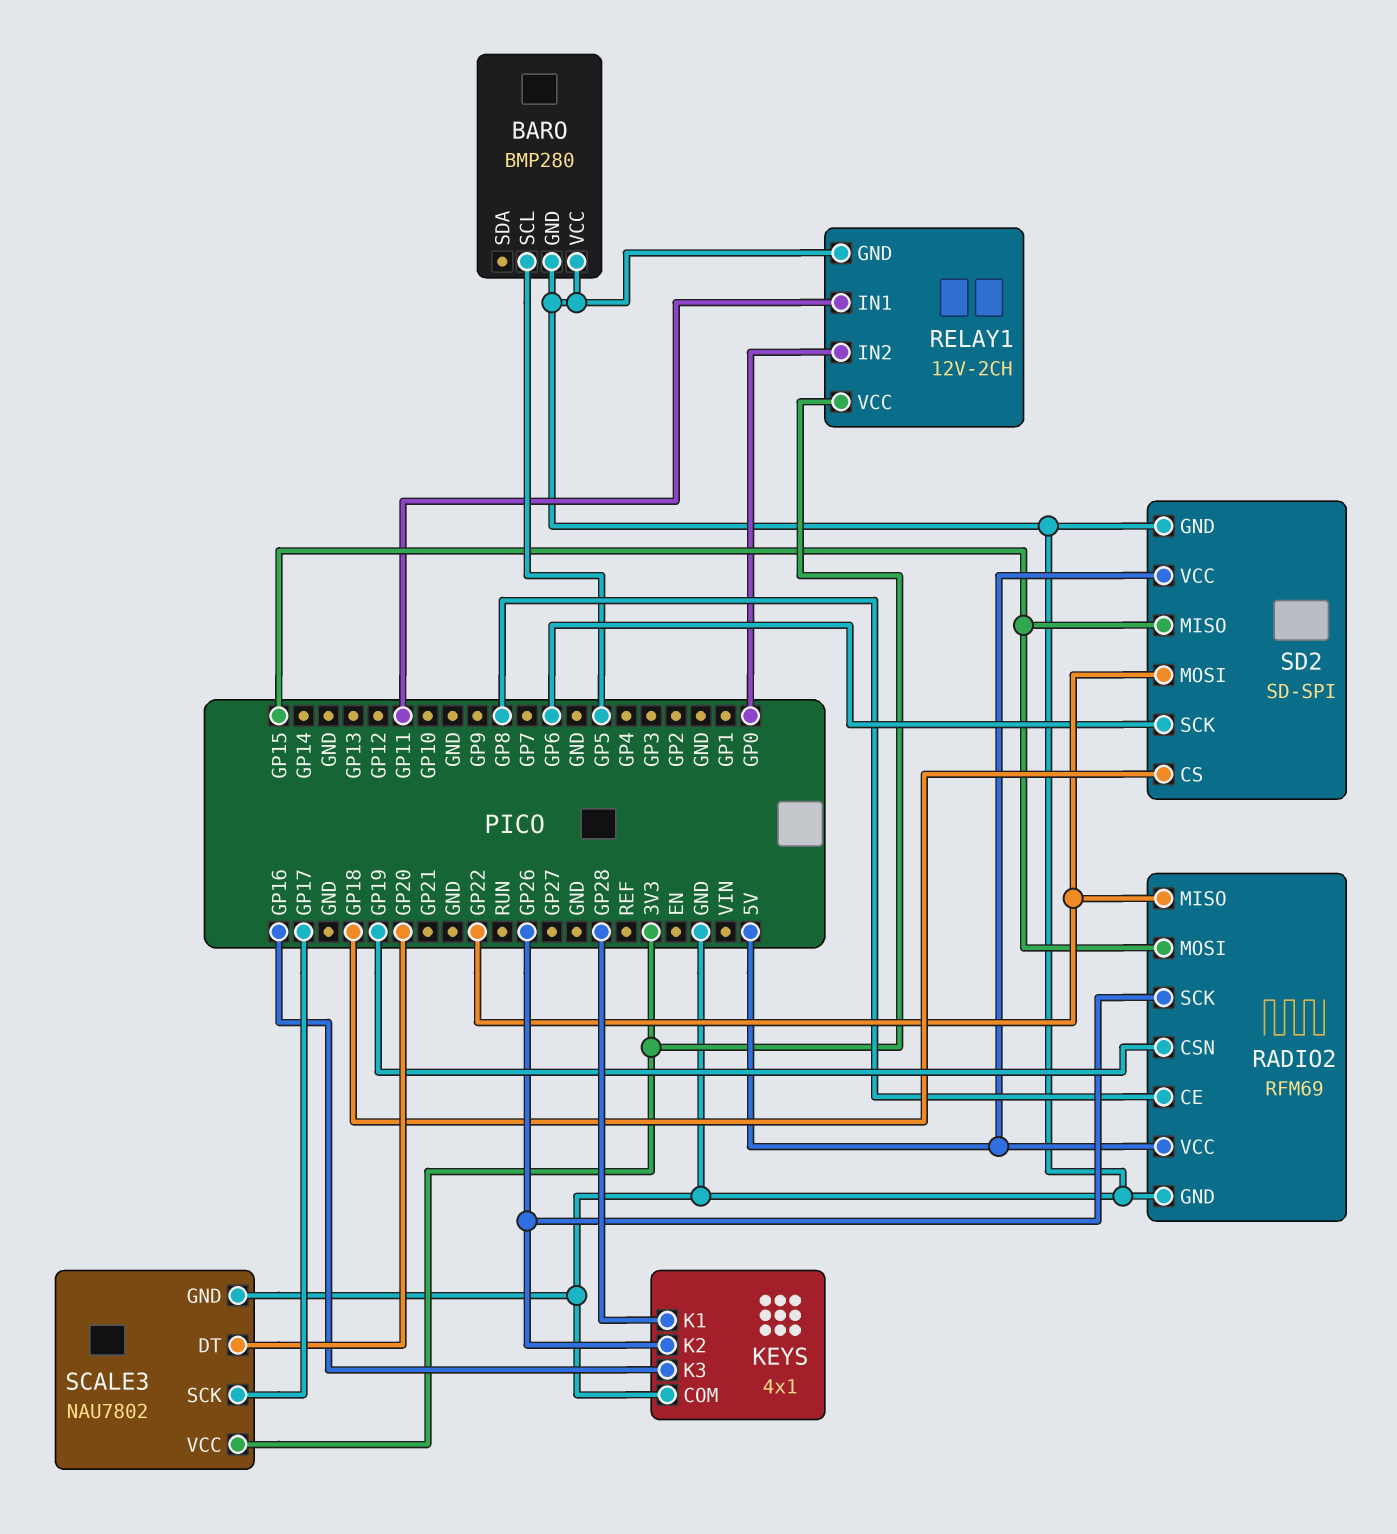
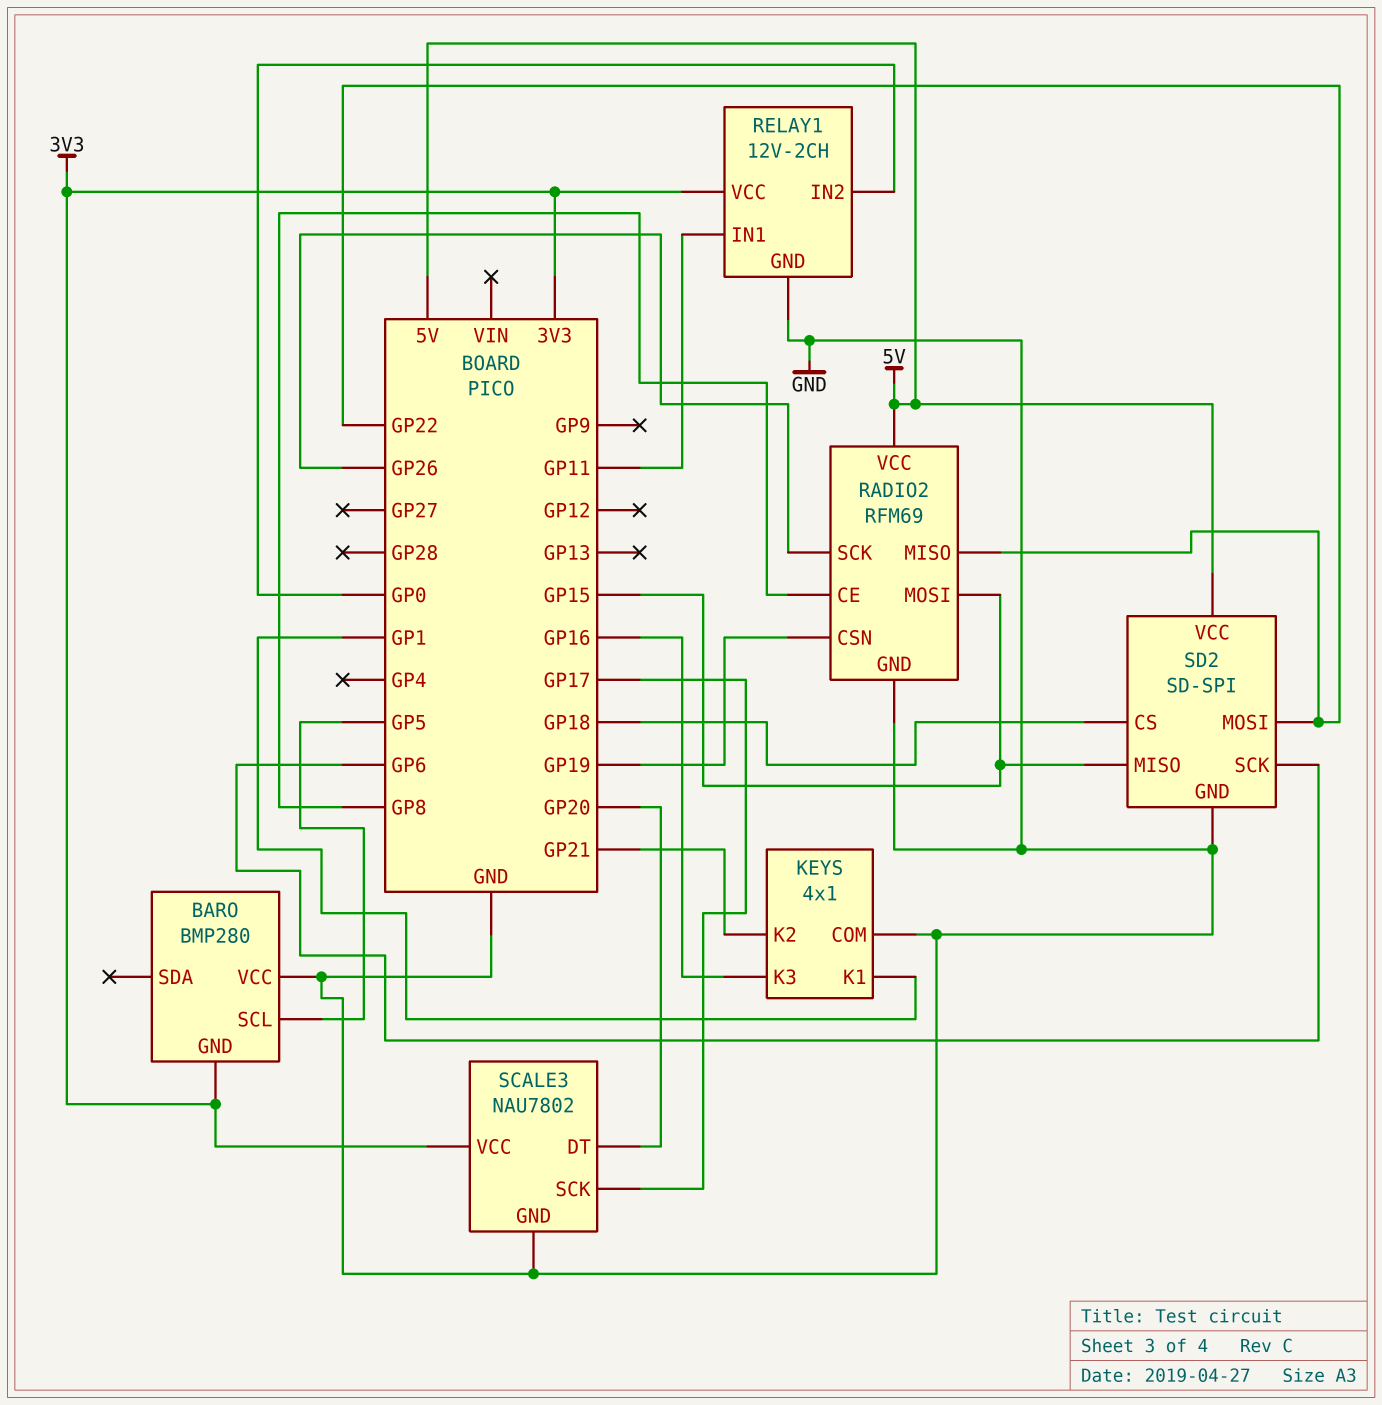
BARO pin GND: GND -> 3V3
KEYS pin K1: GP28 -> GP1
KEYS pin K2: GP26 -> GP21

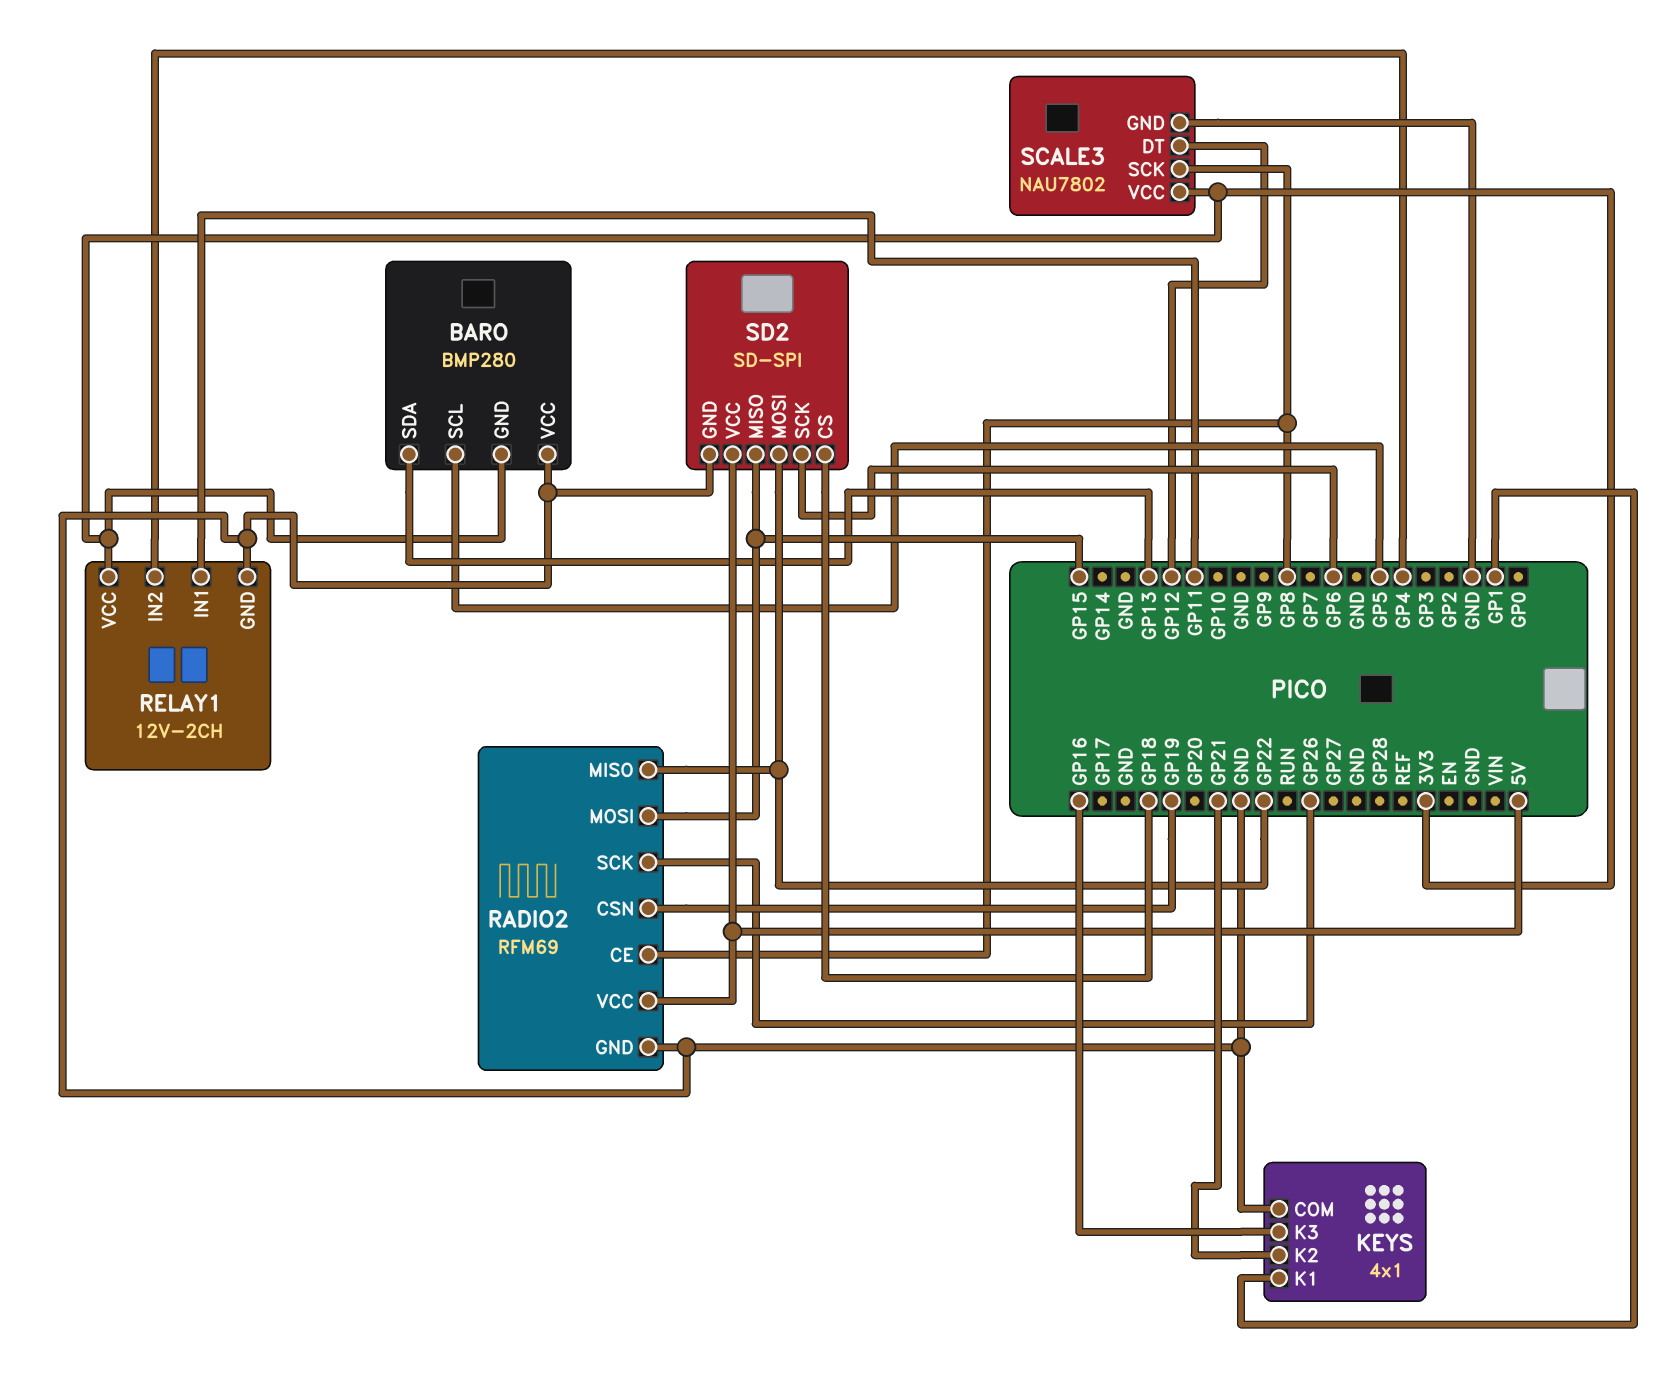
BARO pin SDA: none -> GP13
RELAY1 pin IN2: GP0 -> GP4
SCALE3 pin DT: GP20 -> GP12
SCALE3 pin SCK: GP17 -> GP8

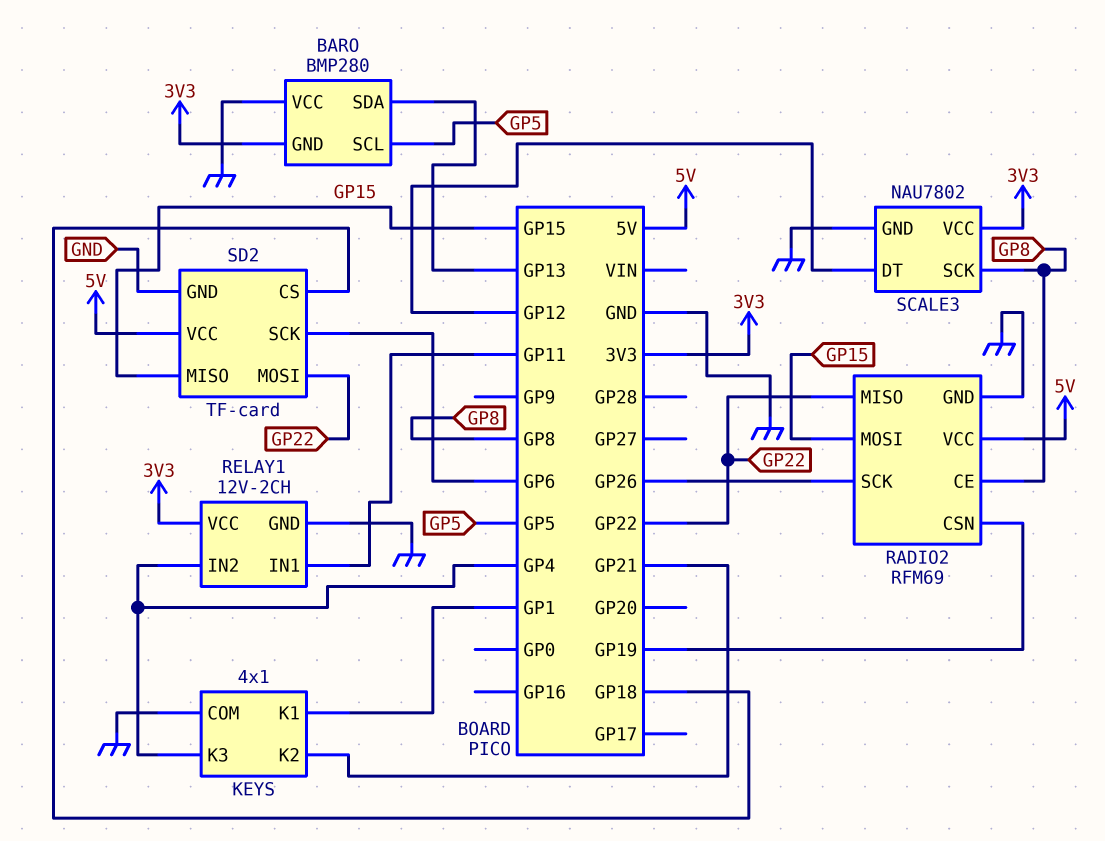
KEYS pin K3: GP16 -> GP4
SD2: SD-SPI -> TF-card

